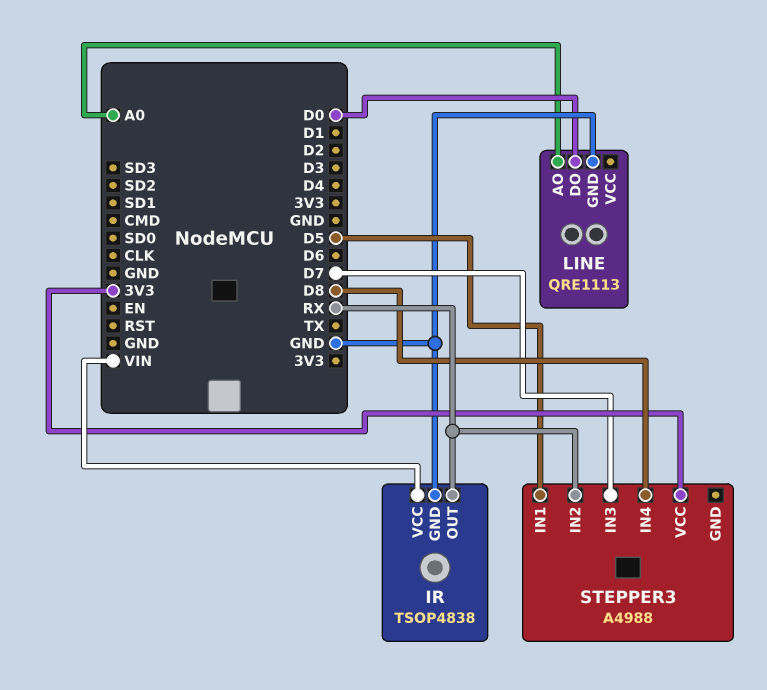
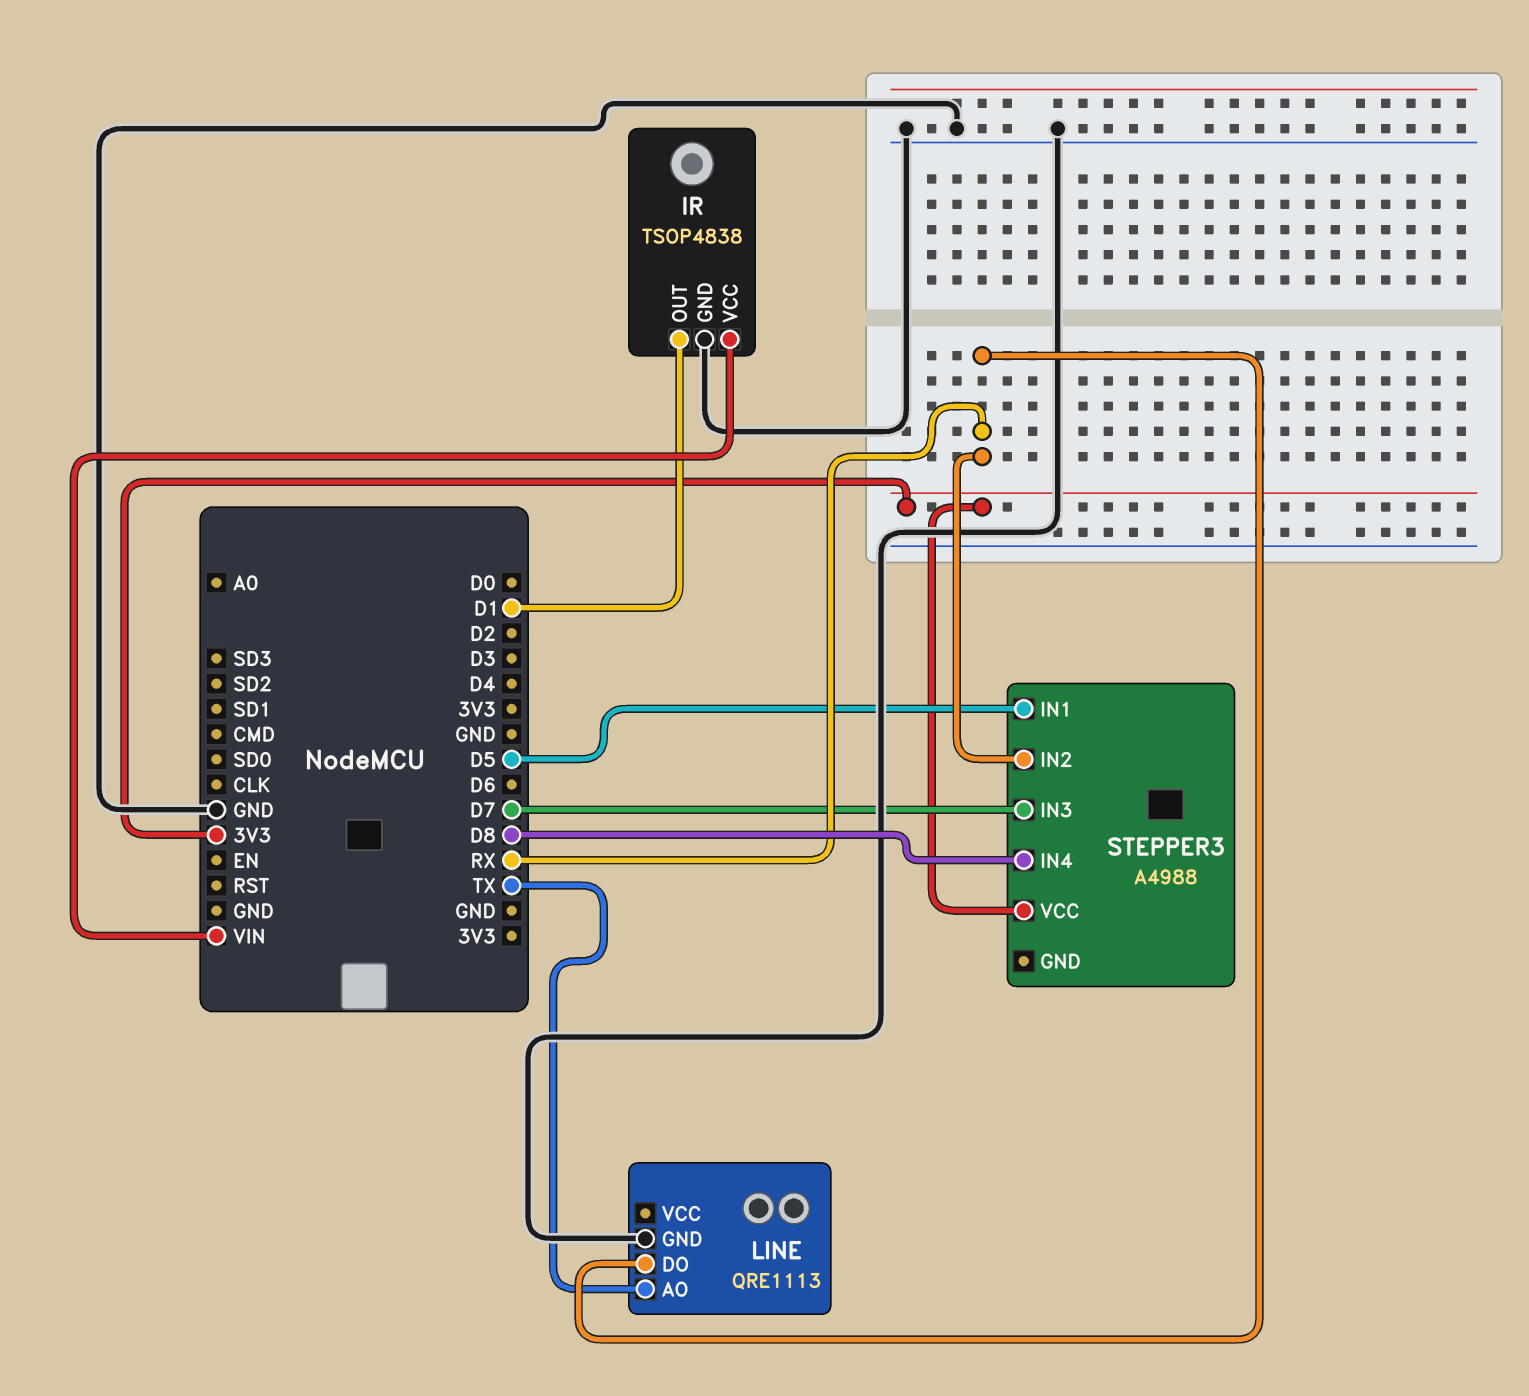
IR pin OUT: RX -> D1
LINE pin AO: A0 -> TX
LINE pin DO: D0 -> RX

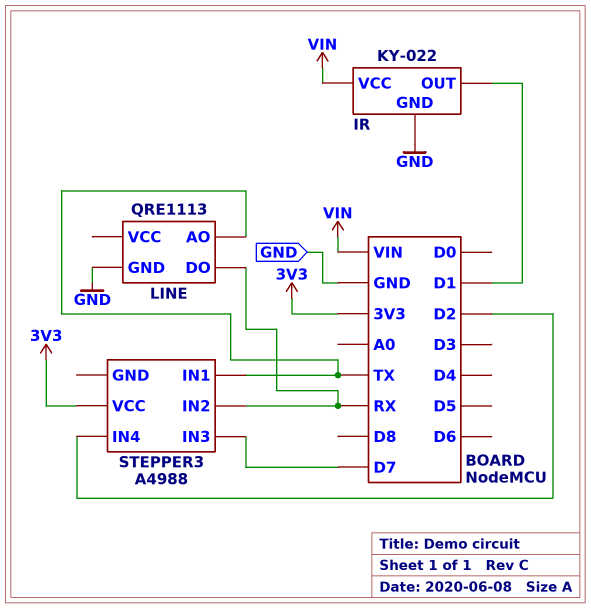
IR: TSOP4838 -> KY-022
STEPPER3 pin IN1: D5 -> TX
STEPPER3 pin IN4: D8 -> D2

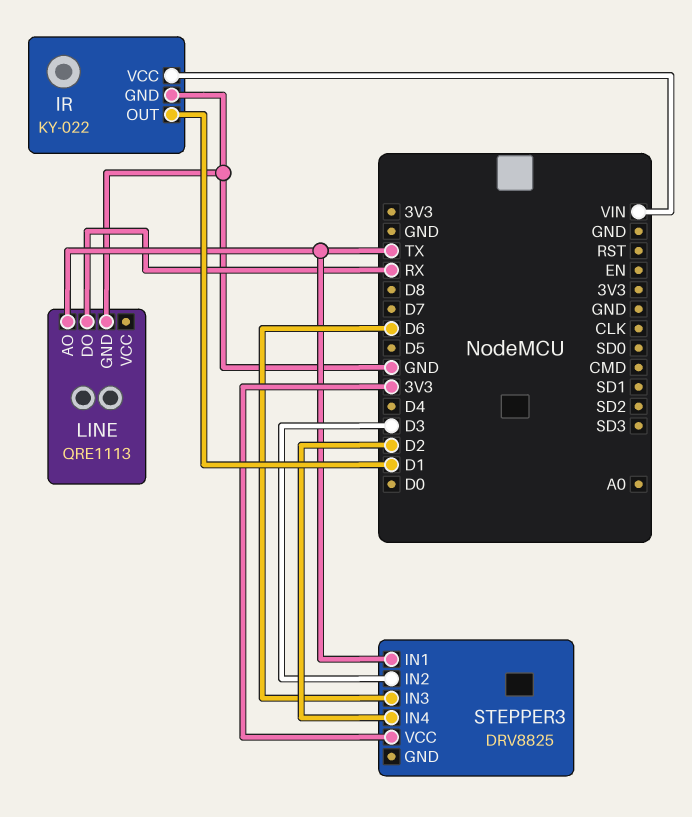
STEPPER3: A4988 -> DRV8825
STEPPER3 pin IN2: RX -> D3
STEPPER3 pin IN3: D7 -> D6

